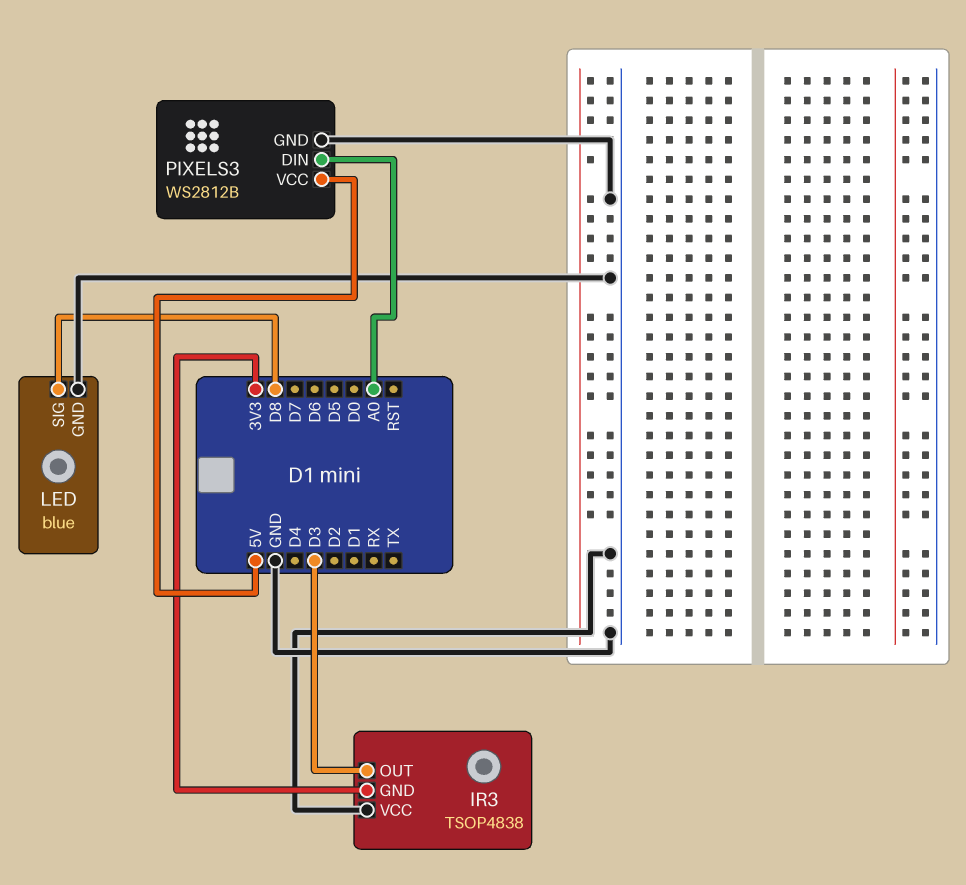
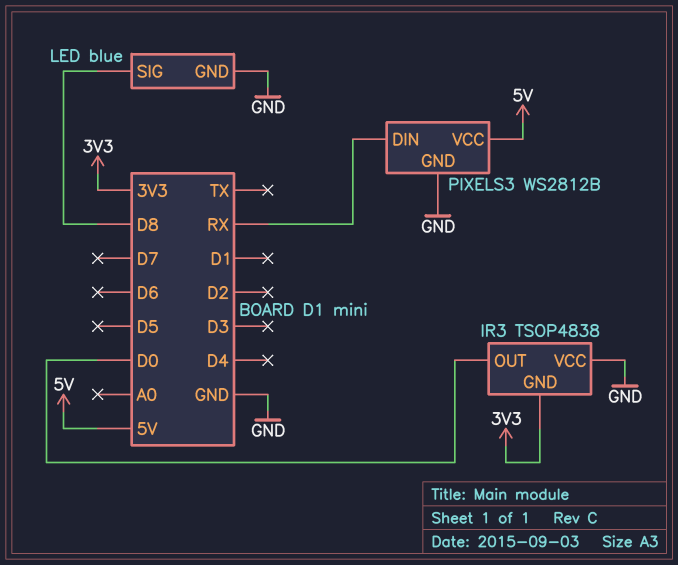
IR3 pin OUT: D3 -> D0
PIXELS3 pin DIN: A0 -> RX

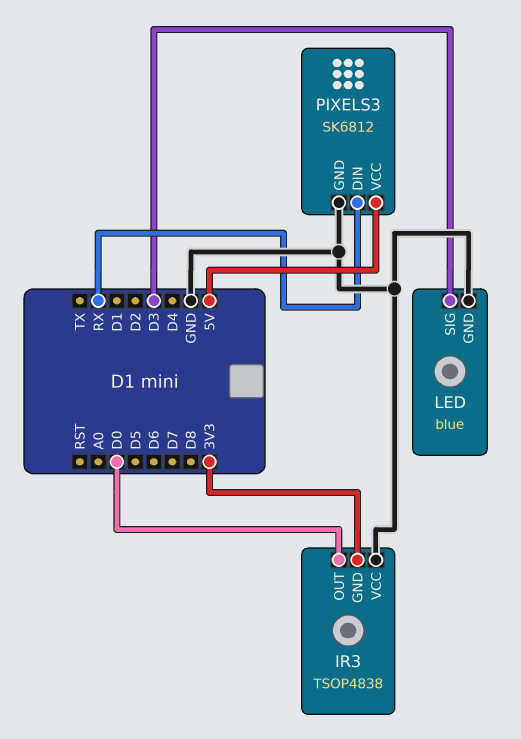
LED pin SIG: D8 -> D3
PIXELS3: WS2812B -> SK6812

